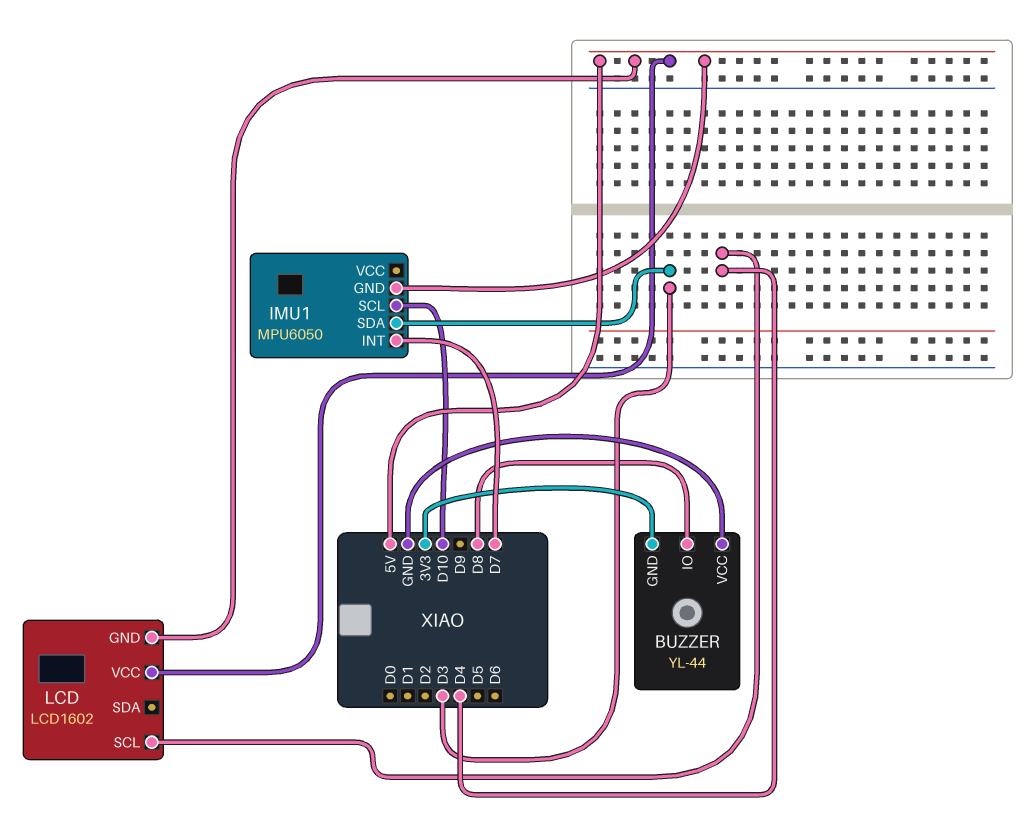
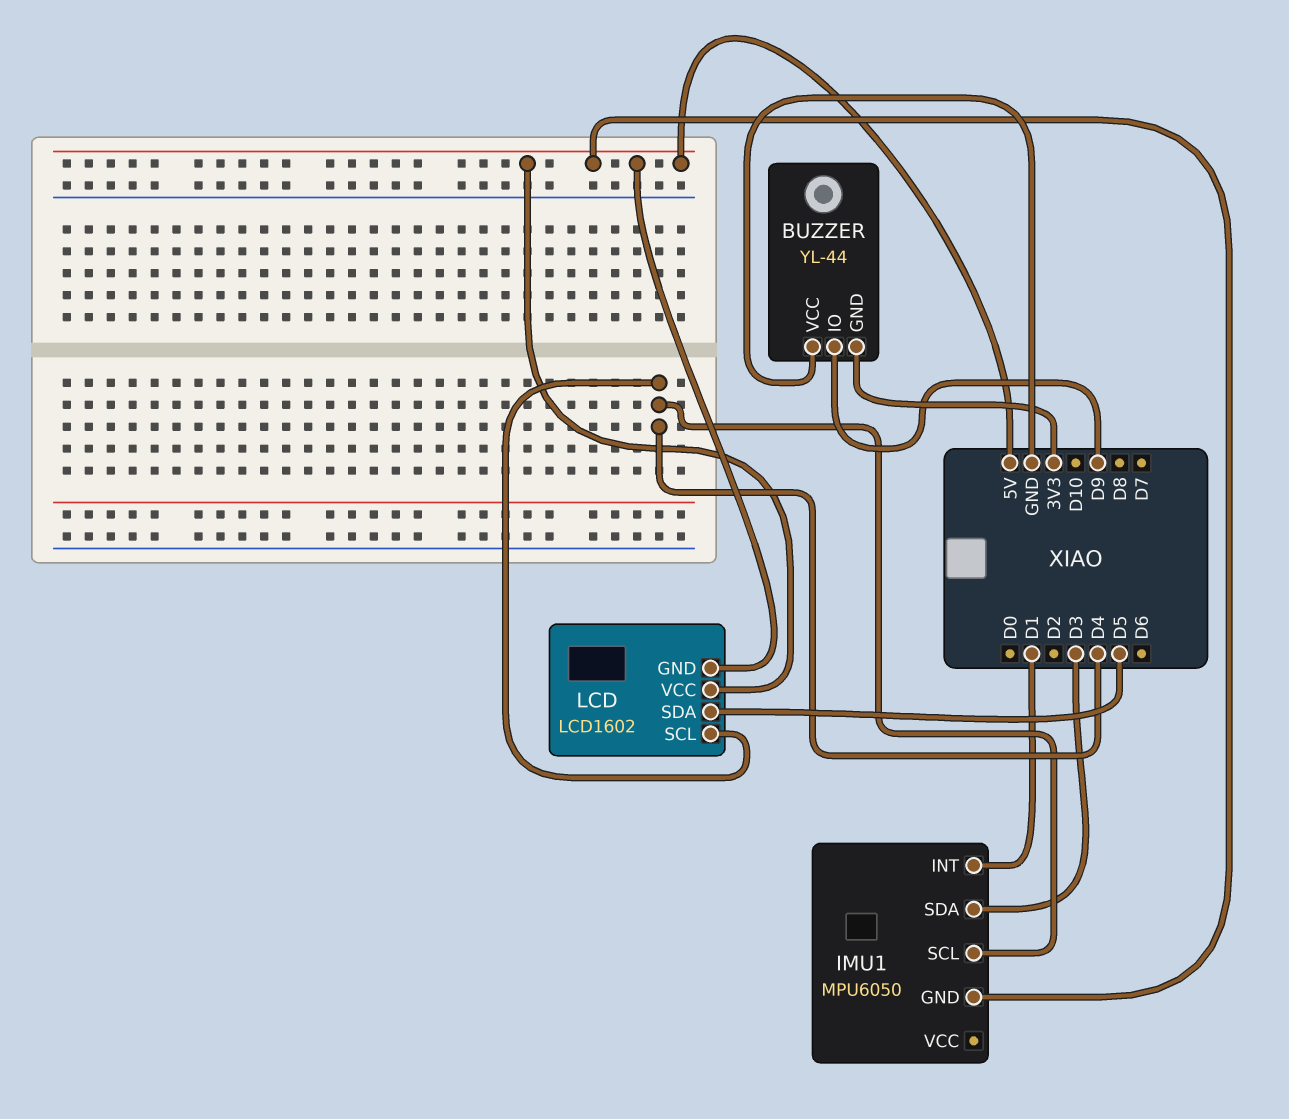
BUZZER pin IO: D8 -> D9
IMU1 pin INT: D7 -> D1
IMU1 pin SCL: D10 -> D4
LCD pin SDA: none -> D5

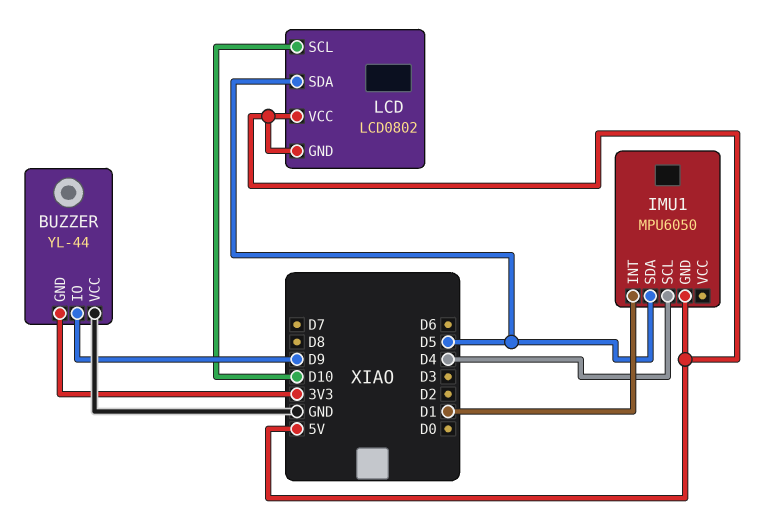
IMU1 pin SDA: D3 -> D5
LCD: LCD1602 -> LCD0802
LCD pin SCL: D4 -> D10

